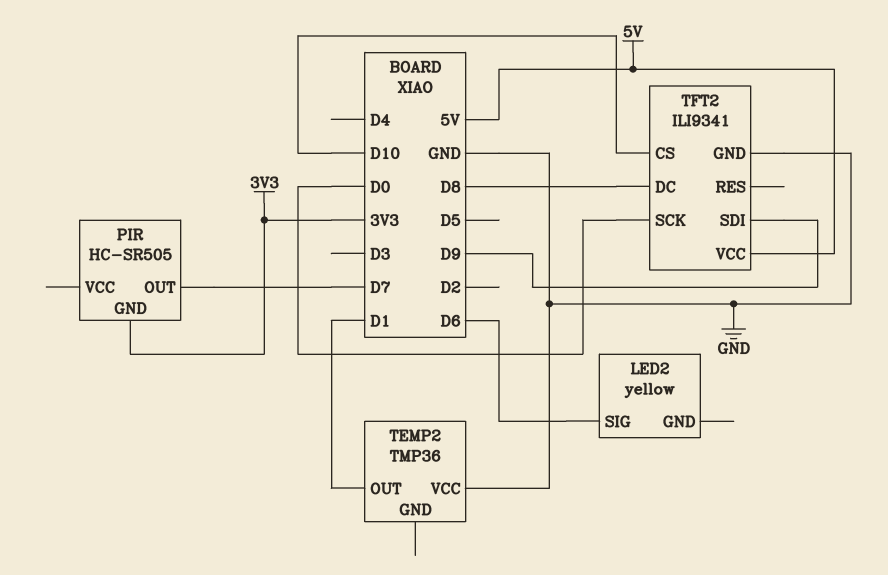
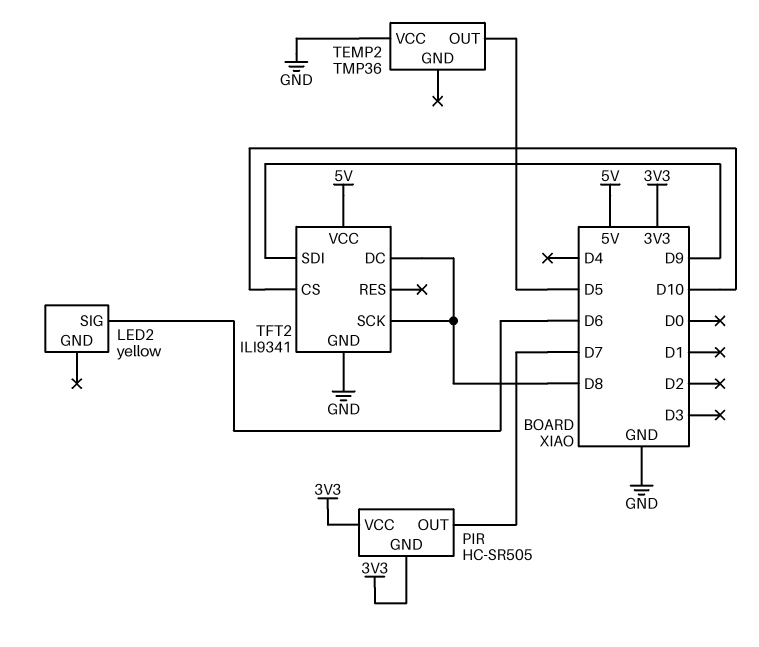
PIR pin VCC: none -> 3V3
TEMP2 pin OUT: D1 -> D5
TFT2 pin SCK: D0 -> D8

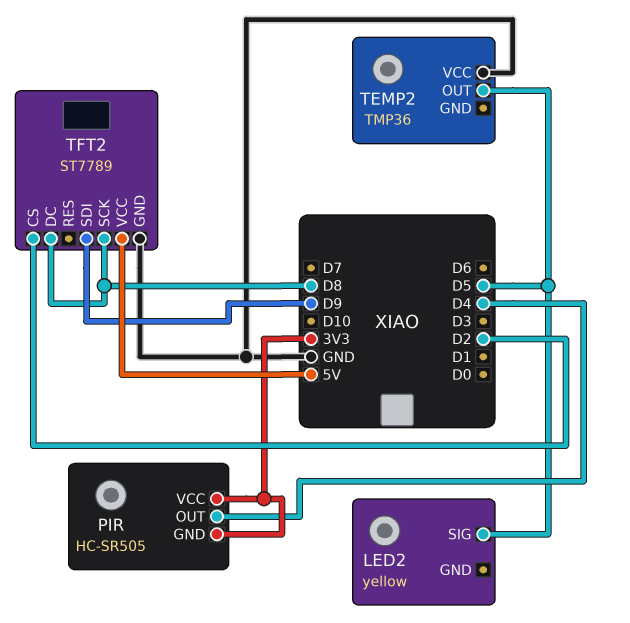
LED2 pin SIG: D6 -> D5
PIR pin OUT: D7 -> D4
TFT2: ILI9341 -> ST7789
TFT2 pin CS: D10 -> D2

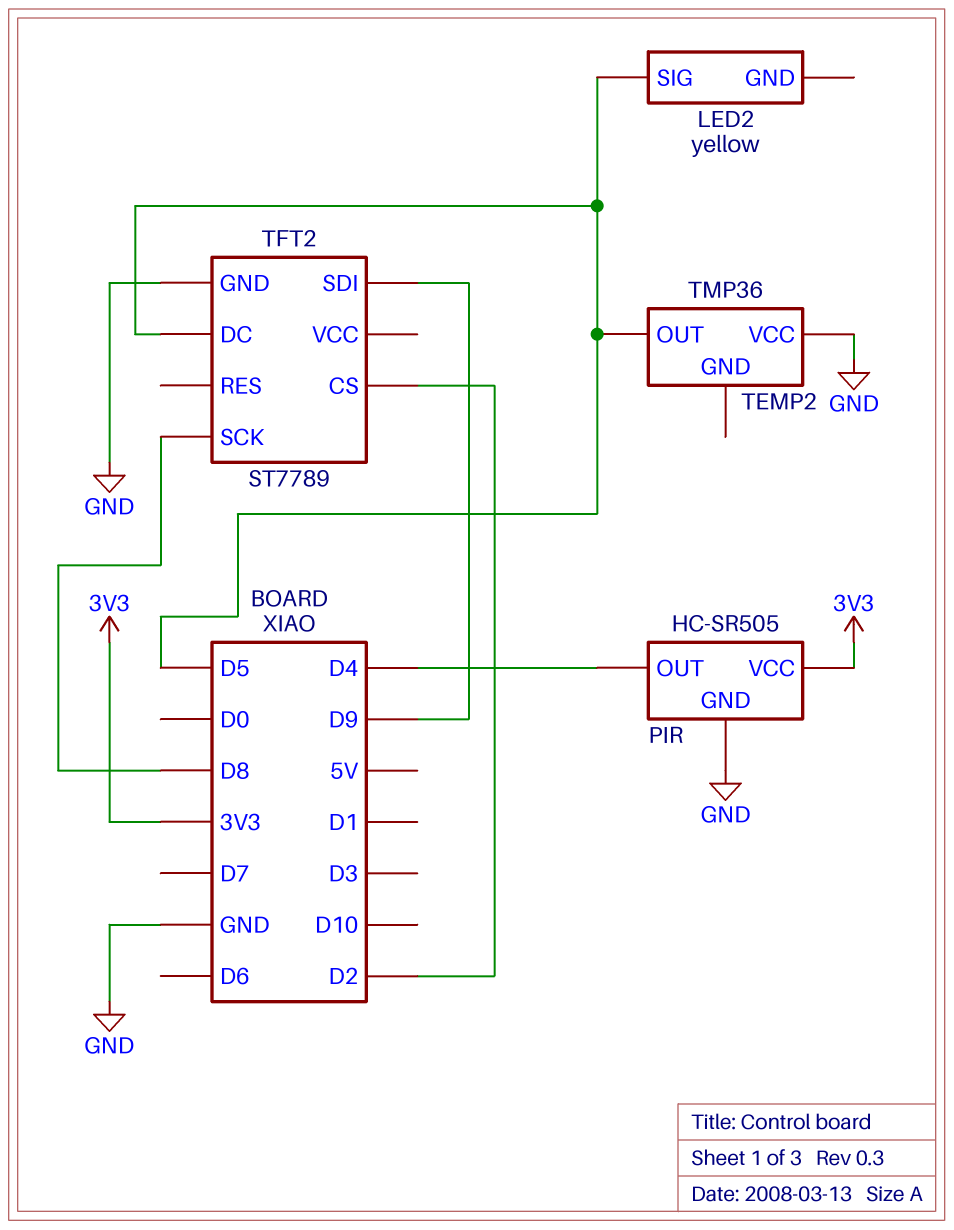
PIR pin GND: 3V3 -> GND
TFT2 pin DC: D8 -> D5
TFT2 pin VCC: 5V -> none

